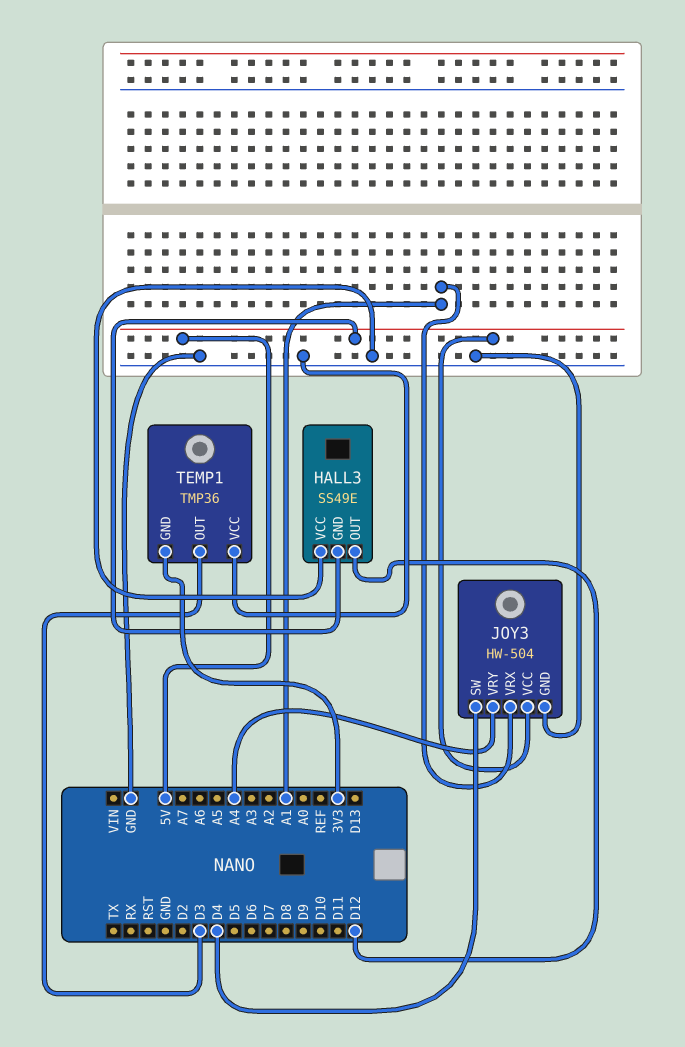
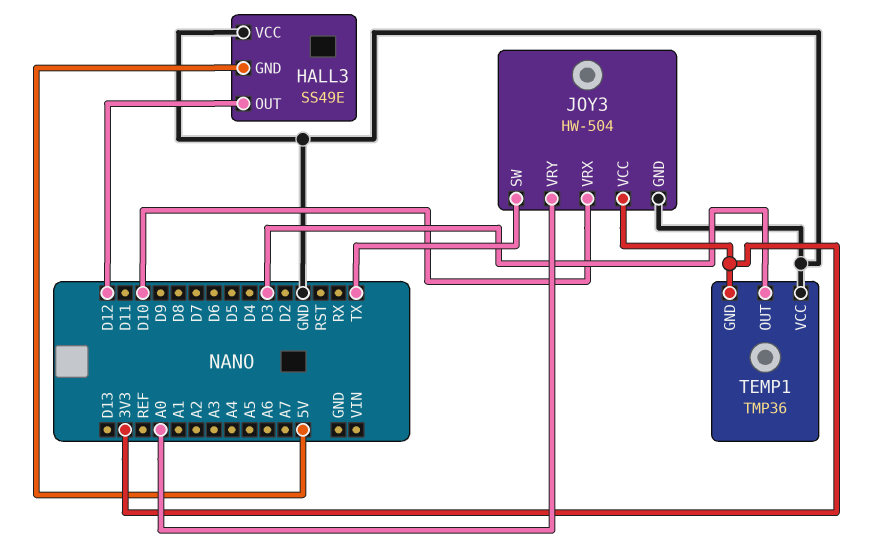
JOY3 pin SW: D4 -> TX
JOY3 pin VCC: 5V -> 3V3
JOY3 pin VRX: A1 -> D10
JOY3 pin VRY: A4 -> A0

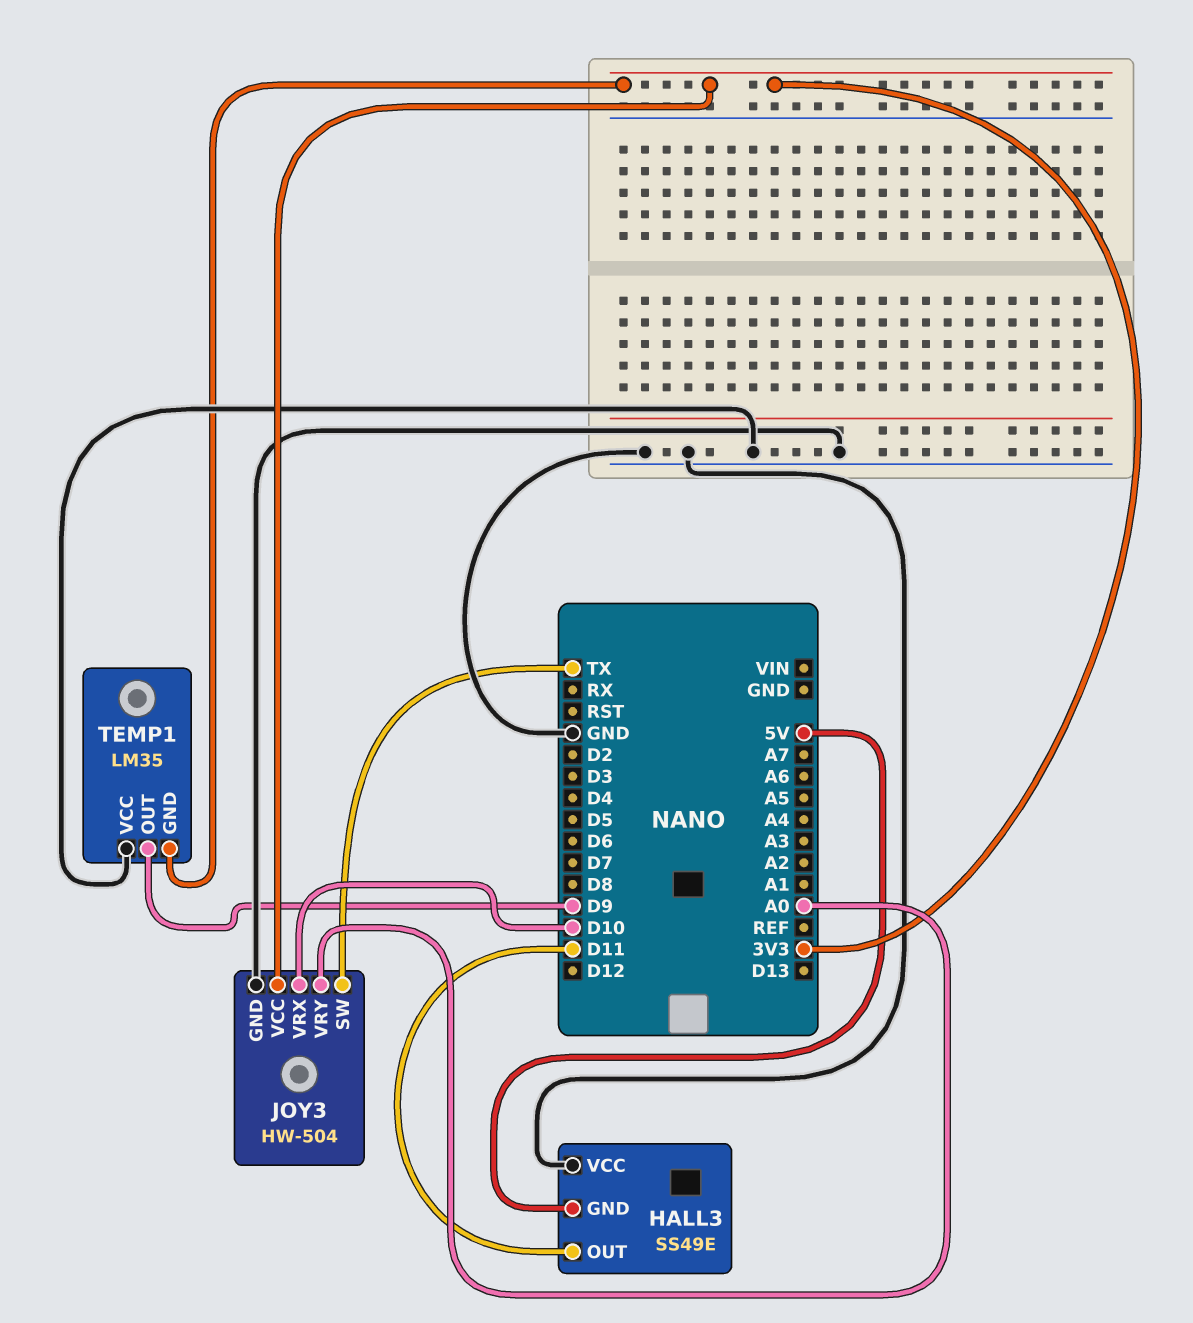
HALL3 pin OUT: D12 -> D11
TEMP1: TMP36 -> LM35
TEMP1 pin OUT: D3 -> D9

